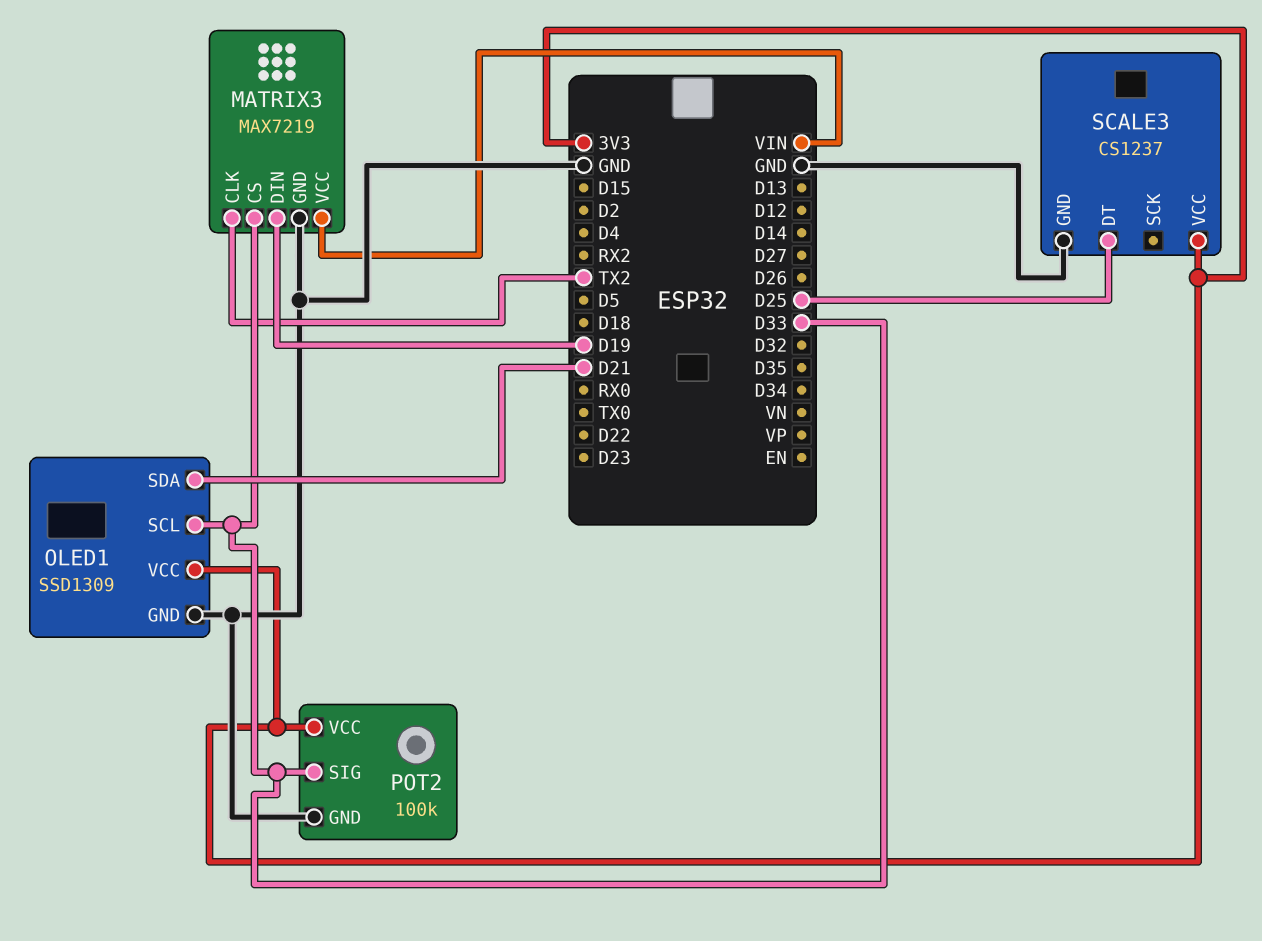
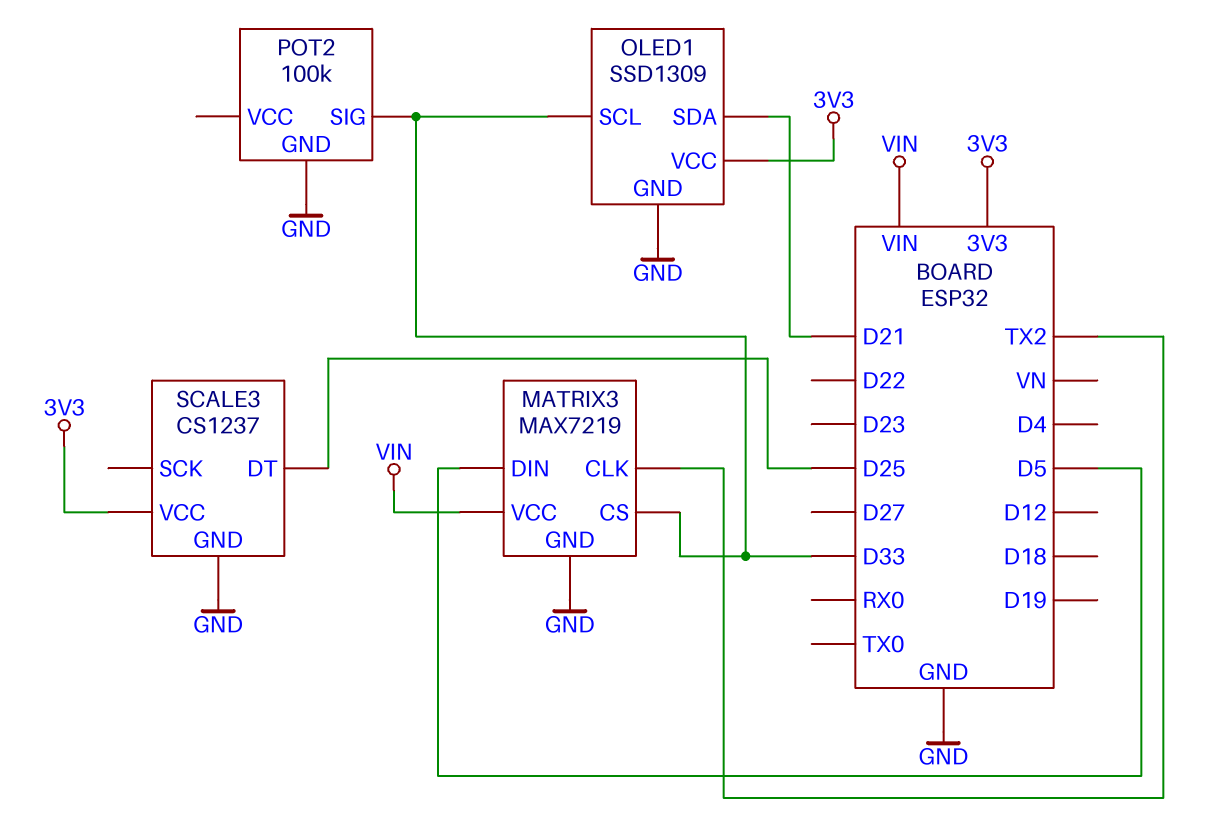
MATRIX3 pin DIN: D19 -> D5
POT2 pin VCC: 3V3 -> none

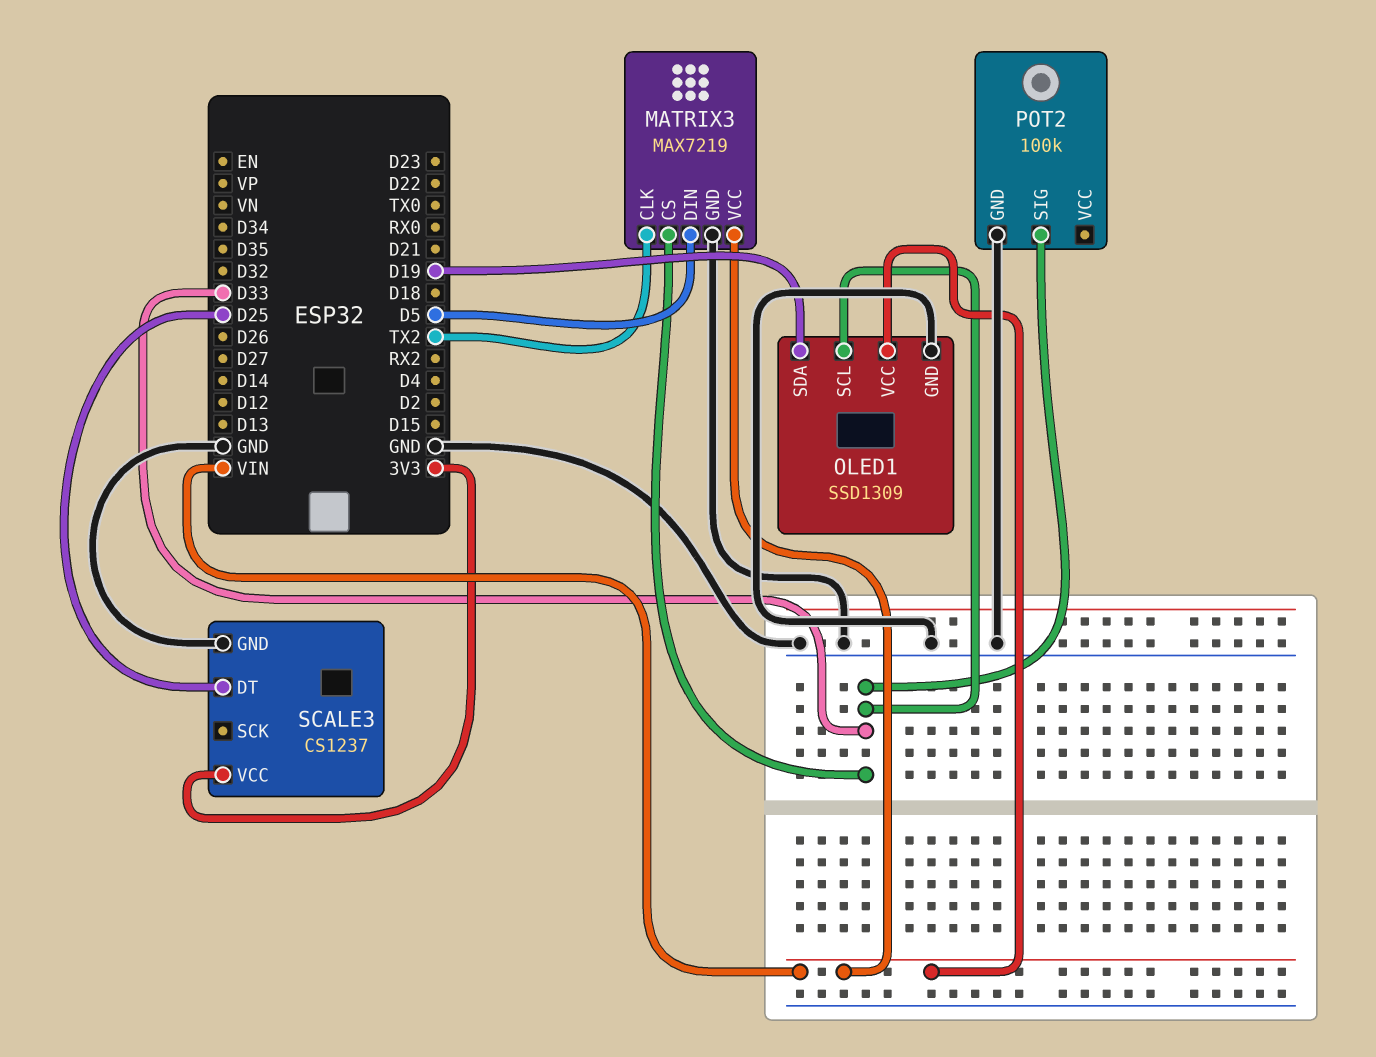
OLED1 pin SDA: D21 -> D19
OLED1 pin VCC: 3V3 -> VIN

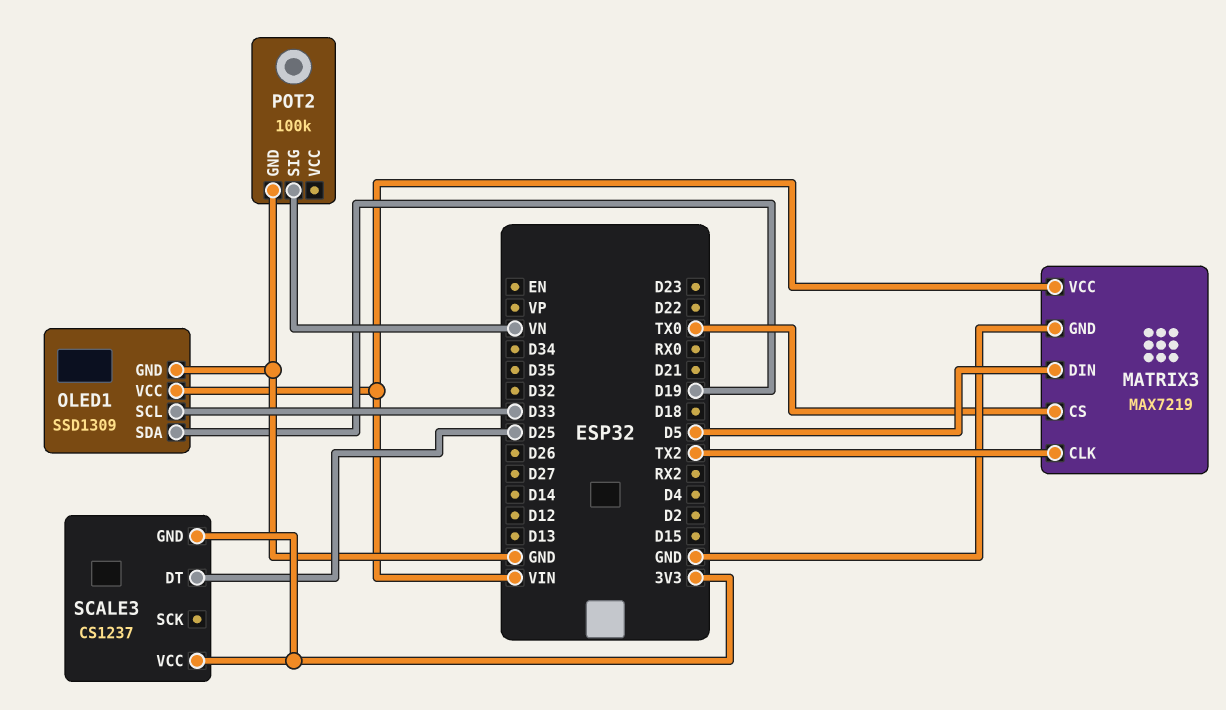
MATRIX3 pin CS: D33 -> TX0
POT2 pin SIG: D33 -> VN
SCALE3 pin GND: GND -> 3V3

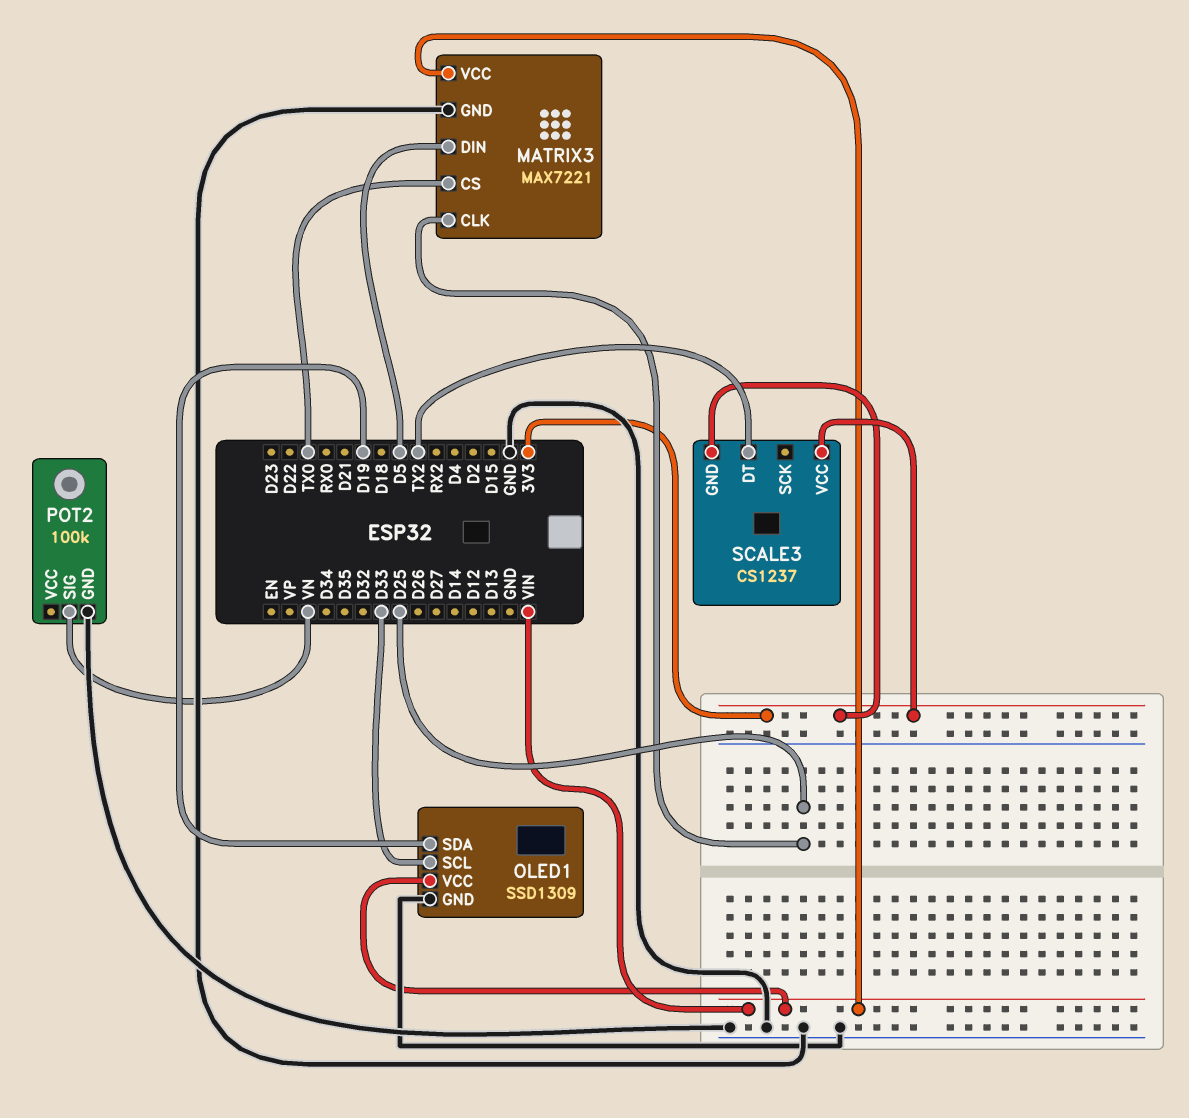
MATRIX3: MAX7219 -> MAX7221
MATRIX3 pin CLK: TX2 -> D25
SCALE3 pin DT: D25 -> TX2

